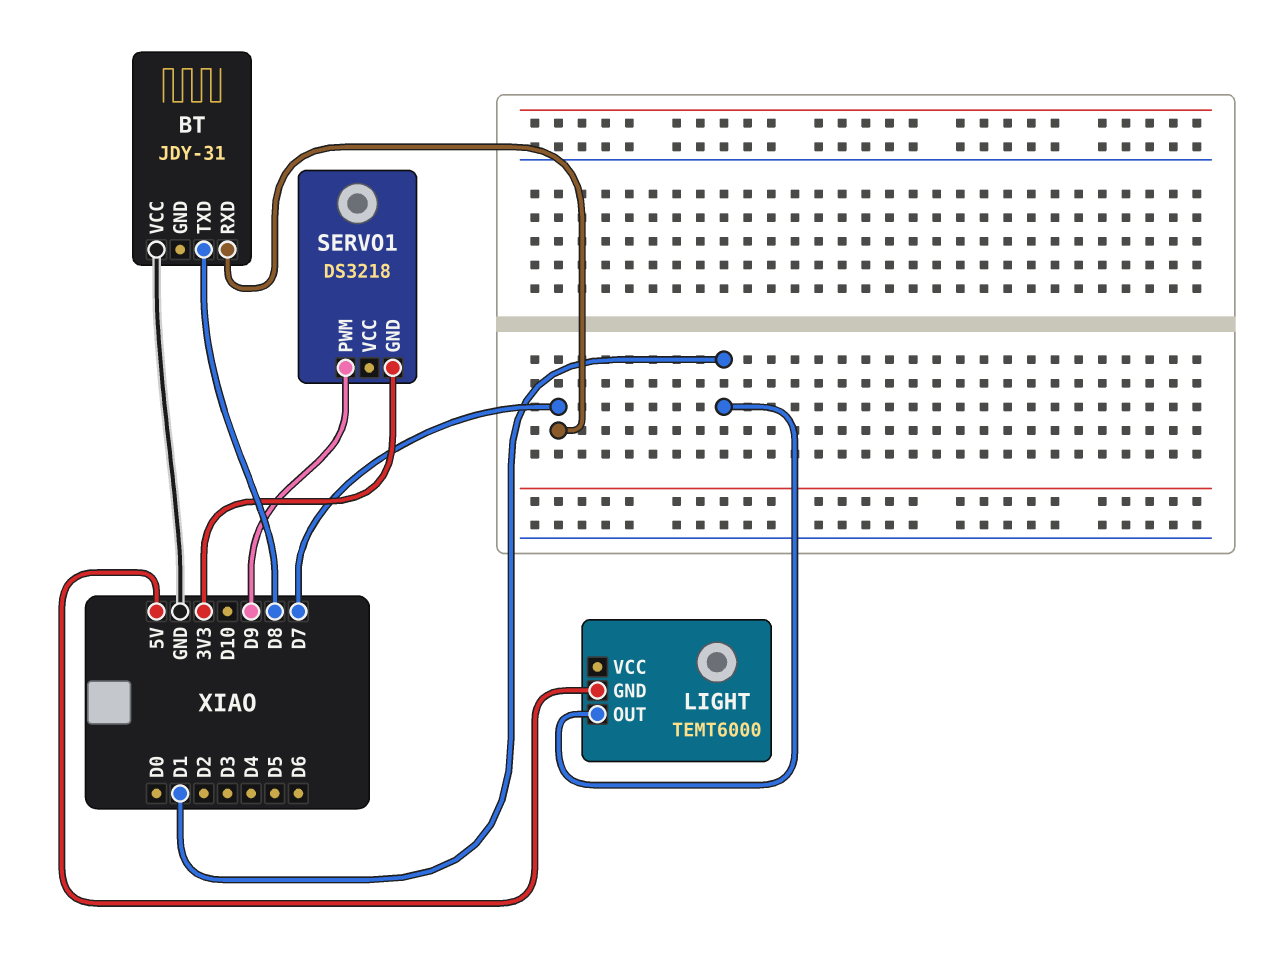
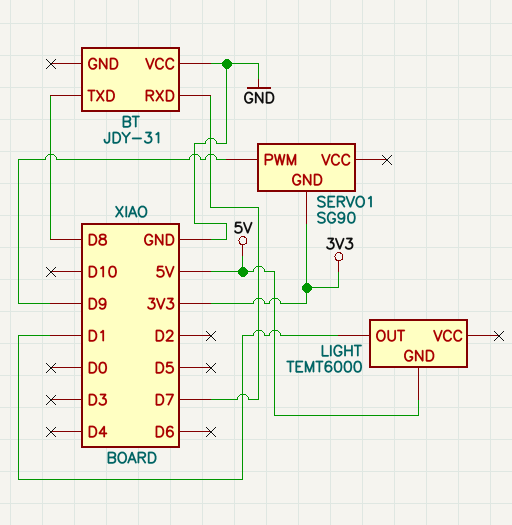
SERVO1: DS3218 -> SG90

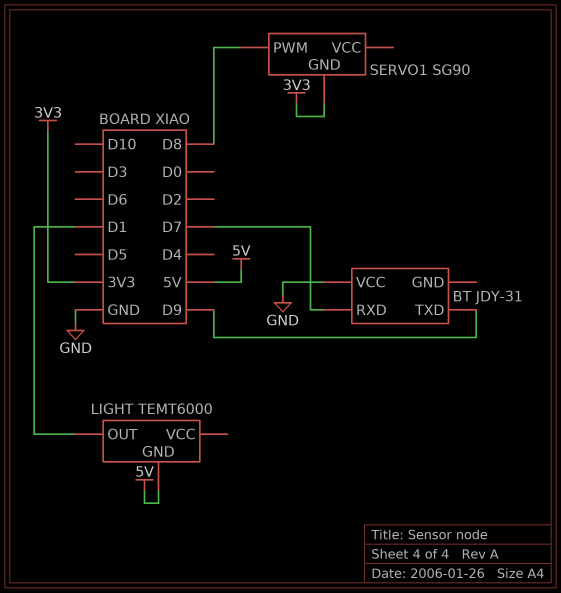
BT pin TXD: D8 -> D9
SERVO1 pin PWM: D9 -> D8

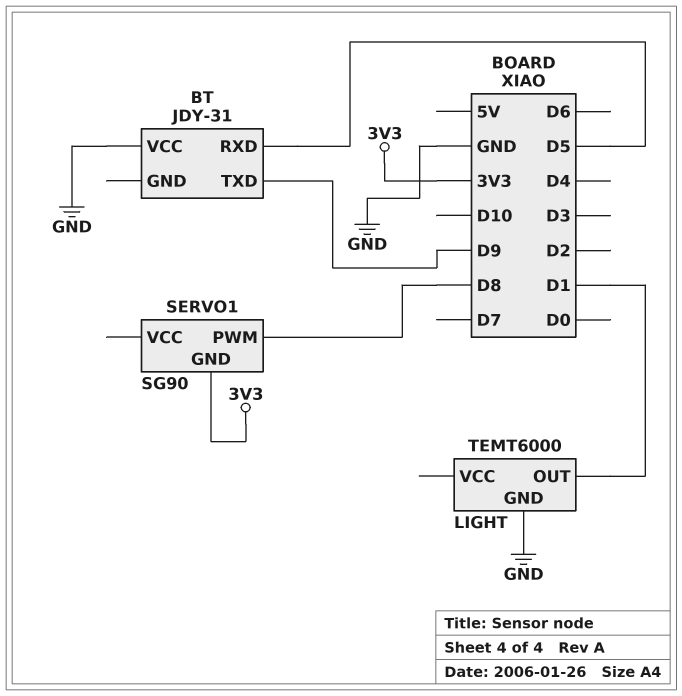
BT pin RXD: D7 -> D5
LIGHT pin GND: 5V -> GND

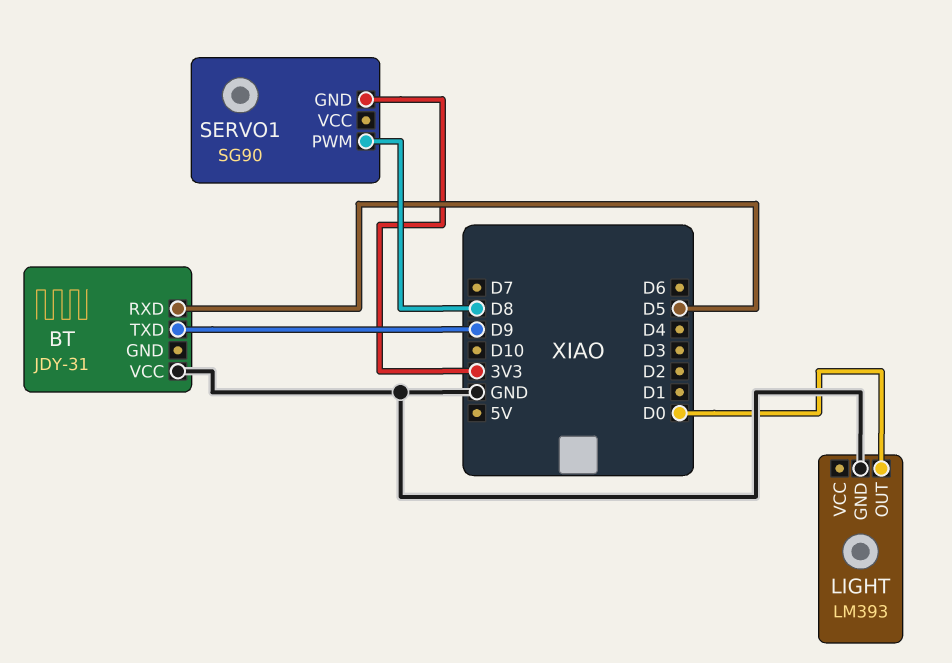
LIGHT: TEMT6000 -> LM393
LIGHT pin OUT: D1 -> D0

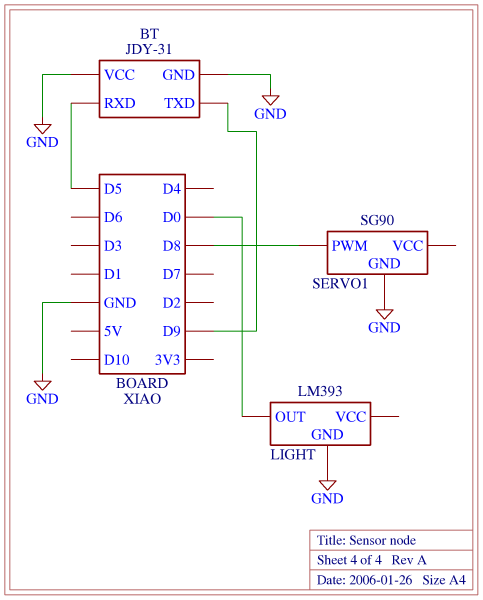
BT pin GND: none -> GND
SERVO1 pin GND: 3V3 -> GND

